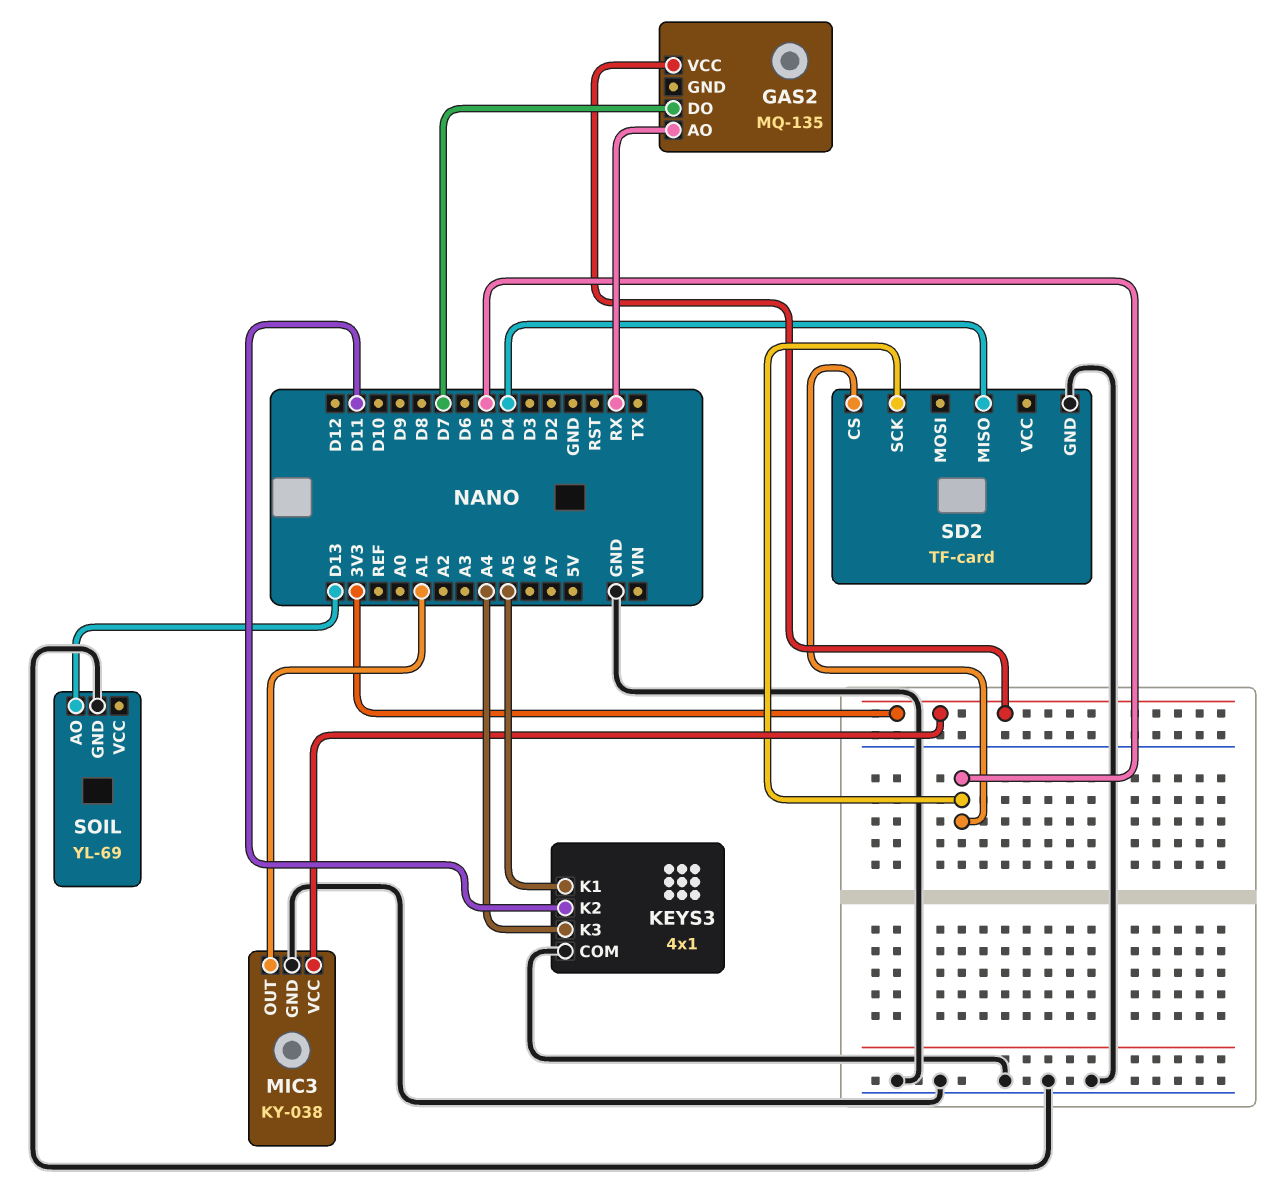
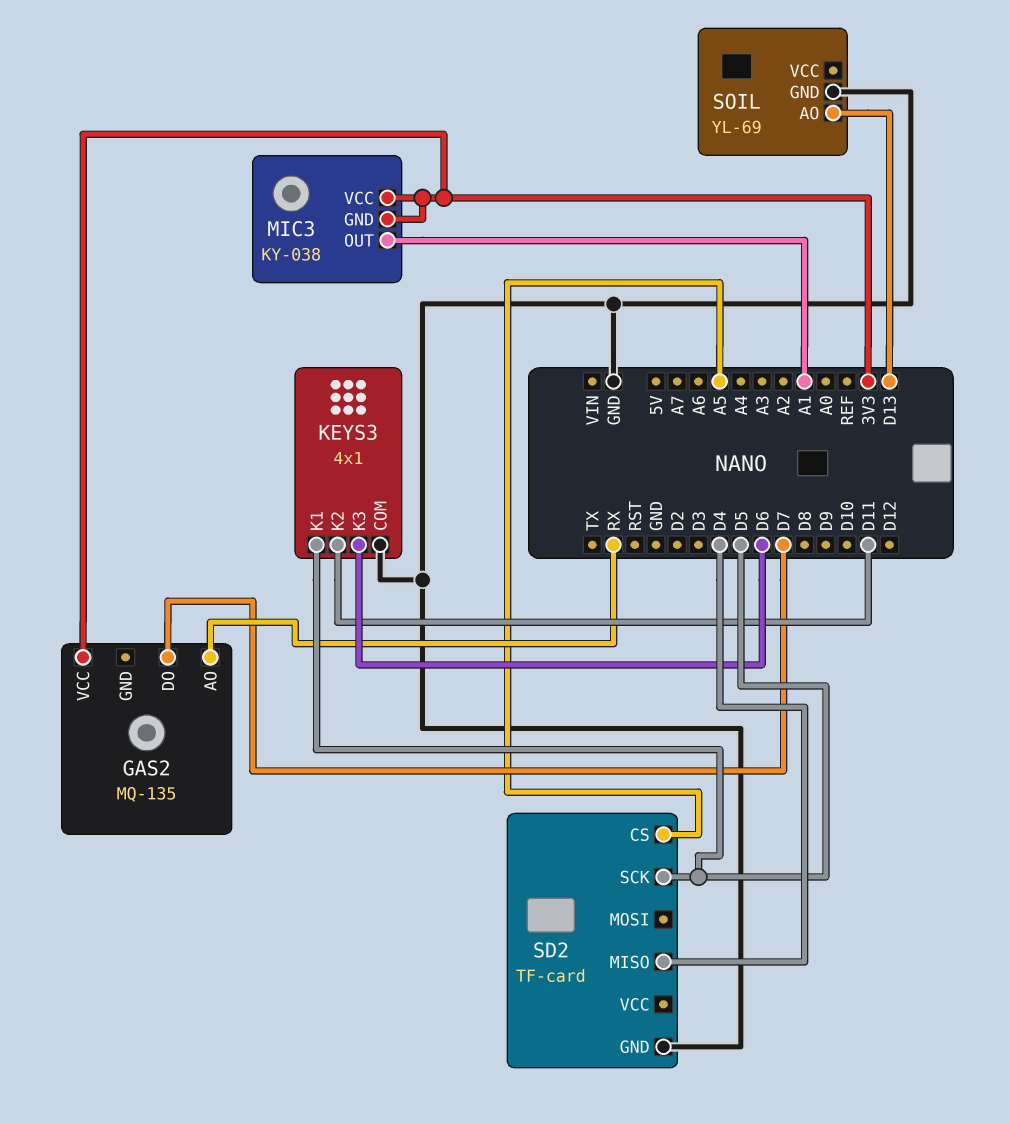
KEYS3 pin K1: A5 -> D5
KEYS3 pin K3: A4 -> D6
MIC3 pin GND: GND -> 3V3
SD2 pin CS: D5 -> A5

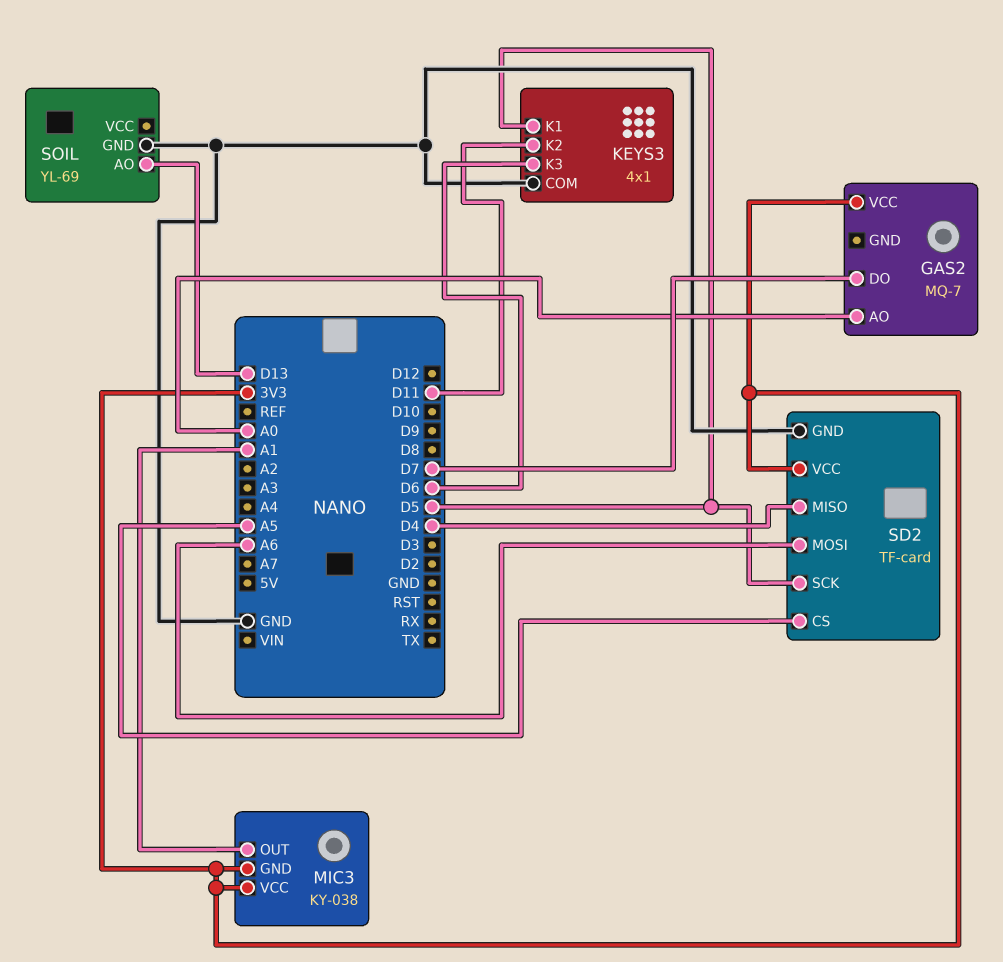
GAS2: MQ-135 -> MQ-7
GAS2 pin AO: RX -> A0
SD2 pin MOSI: none -> A6
SD2 pin VCC: none -> 3V3

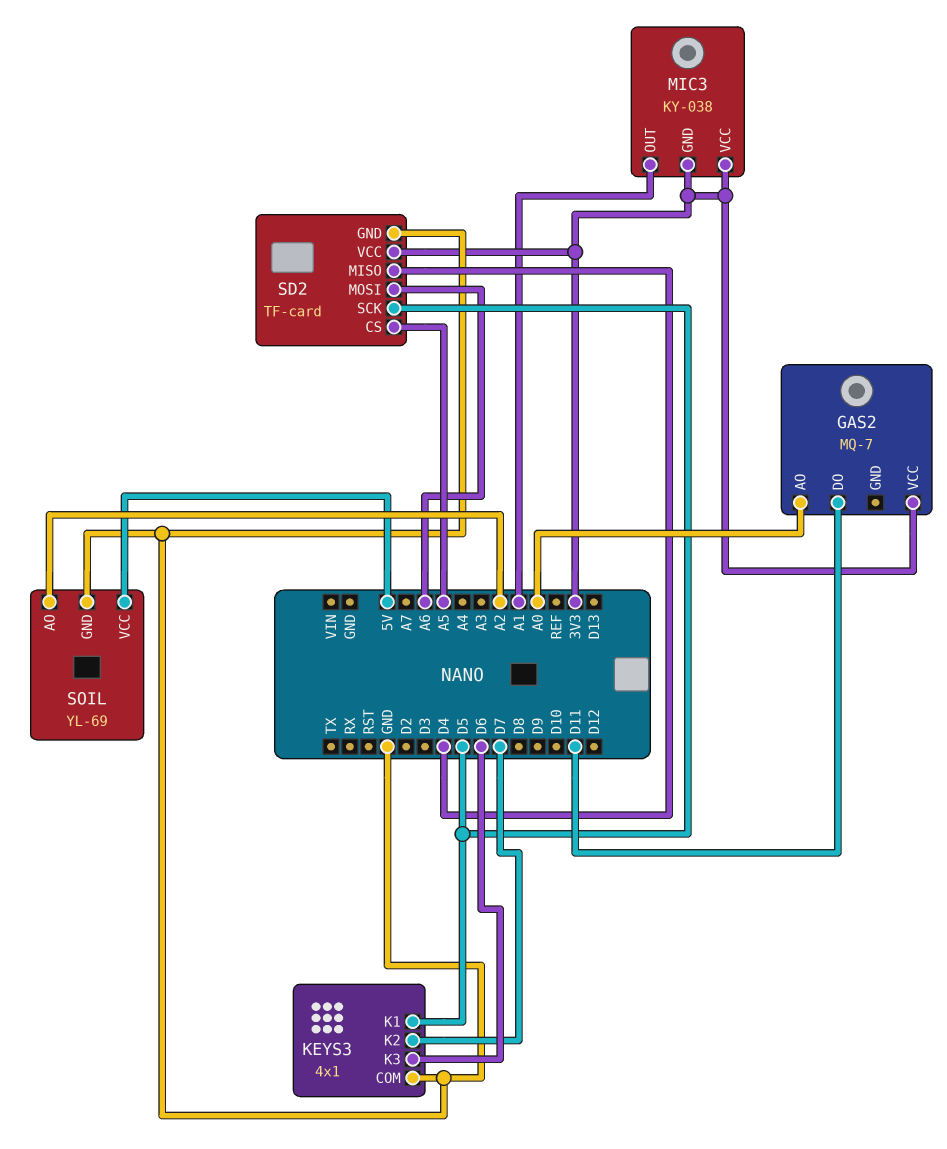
GAS2 pin DO: D7 -> D11
KEYS3 pin K2: D11 -> D7
SOIL pin AO: D13 -> A2
SOIL pin VCC: none -> 5V

